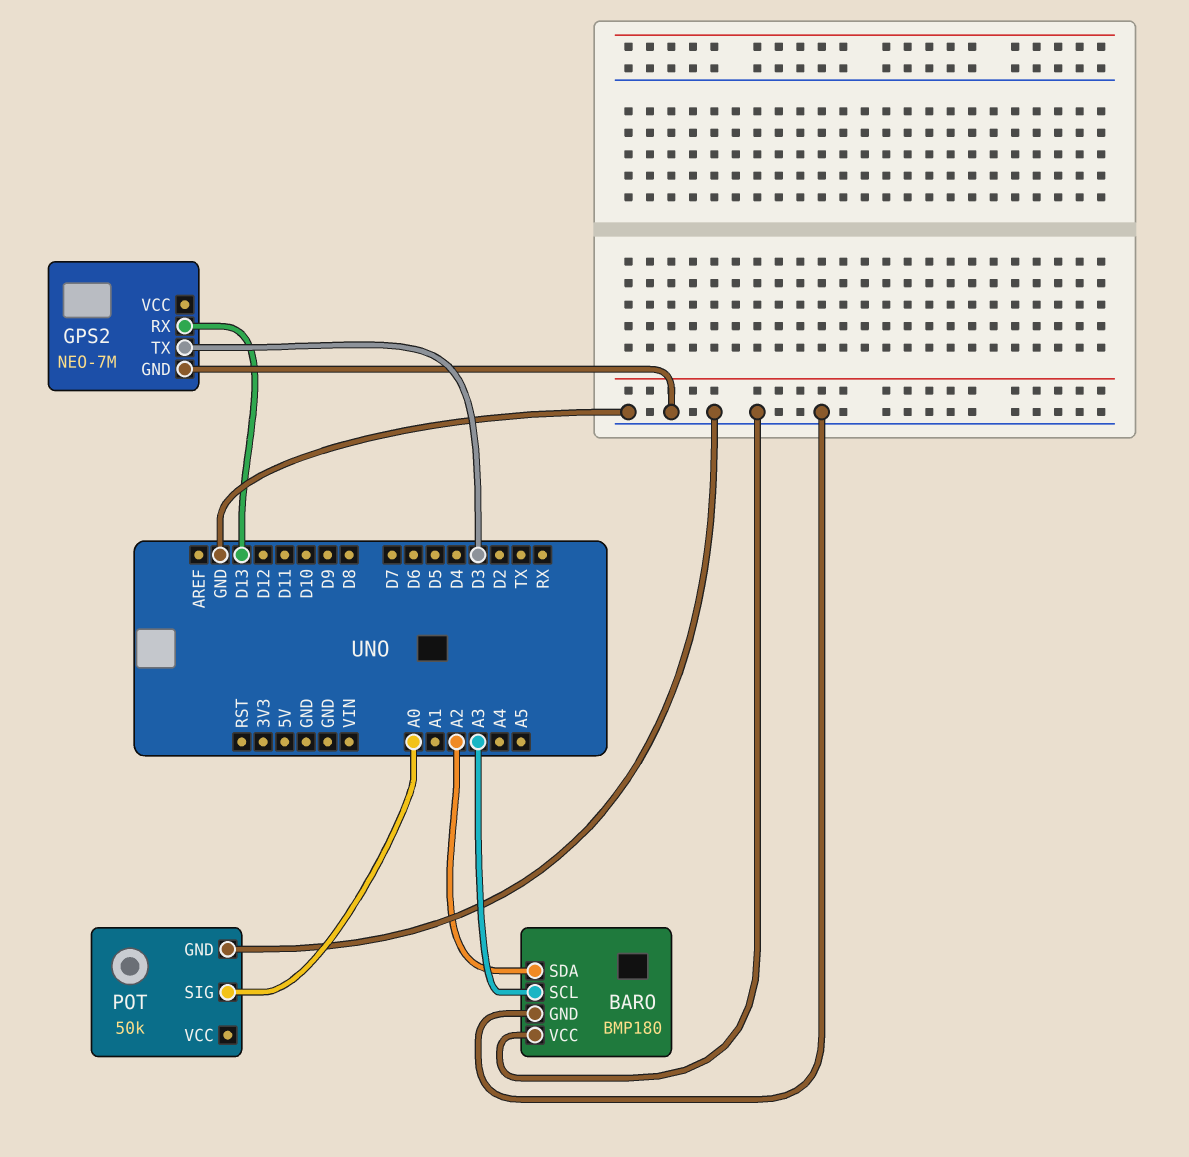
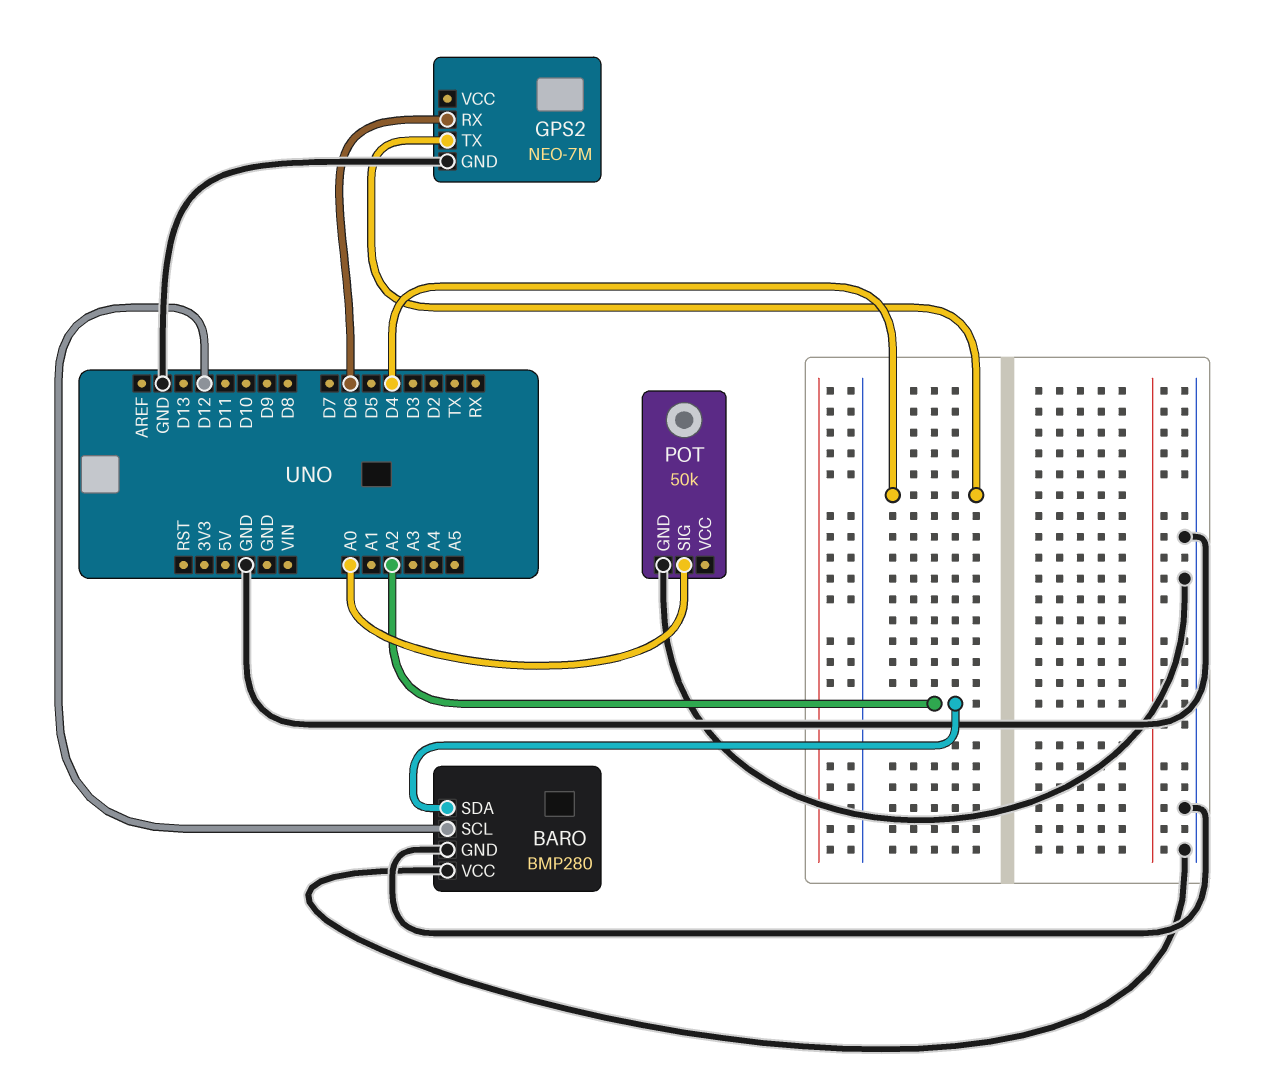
BARO: BMP180 -> BMP280
BARO pin SCL: A3 -> D12
GPS2 pin RX: D13 -> D6
GPS2 pin TX: D3 -> D4

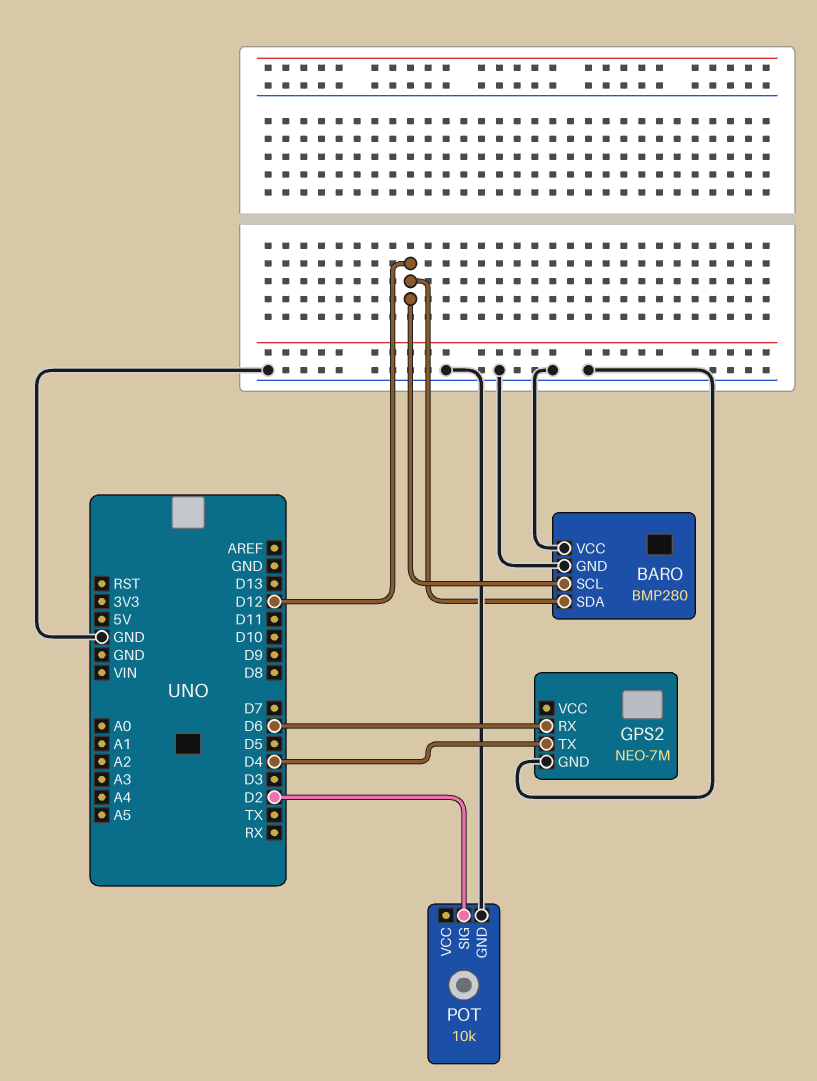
BARO pin SDA: A2 -> D12
POT: 50k -> 10k
POT pin SIG: A0 -> D2

